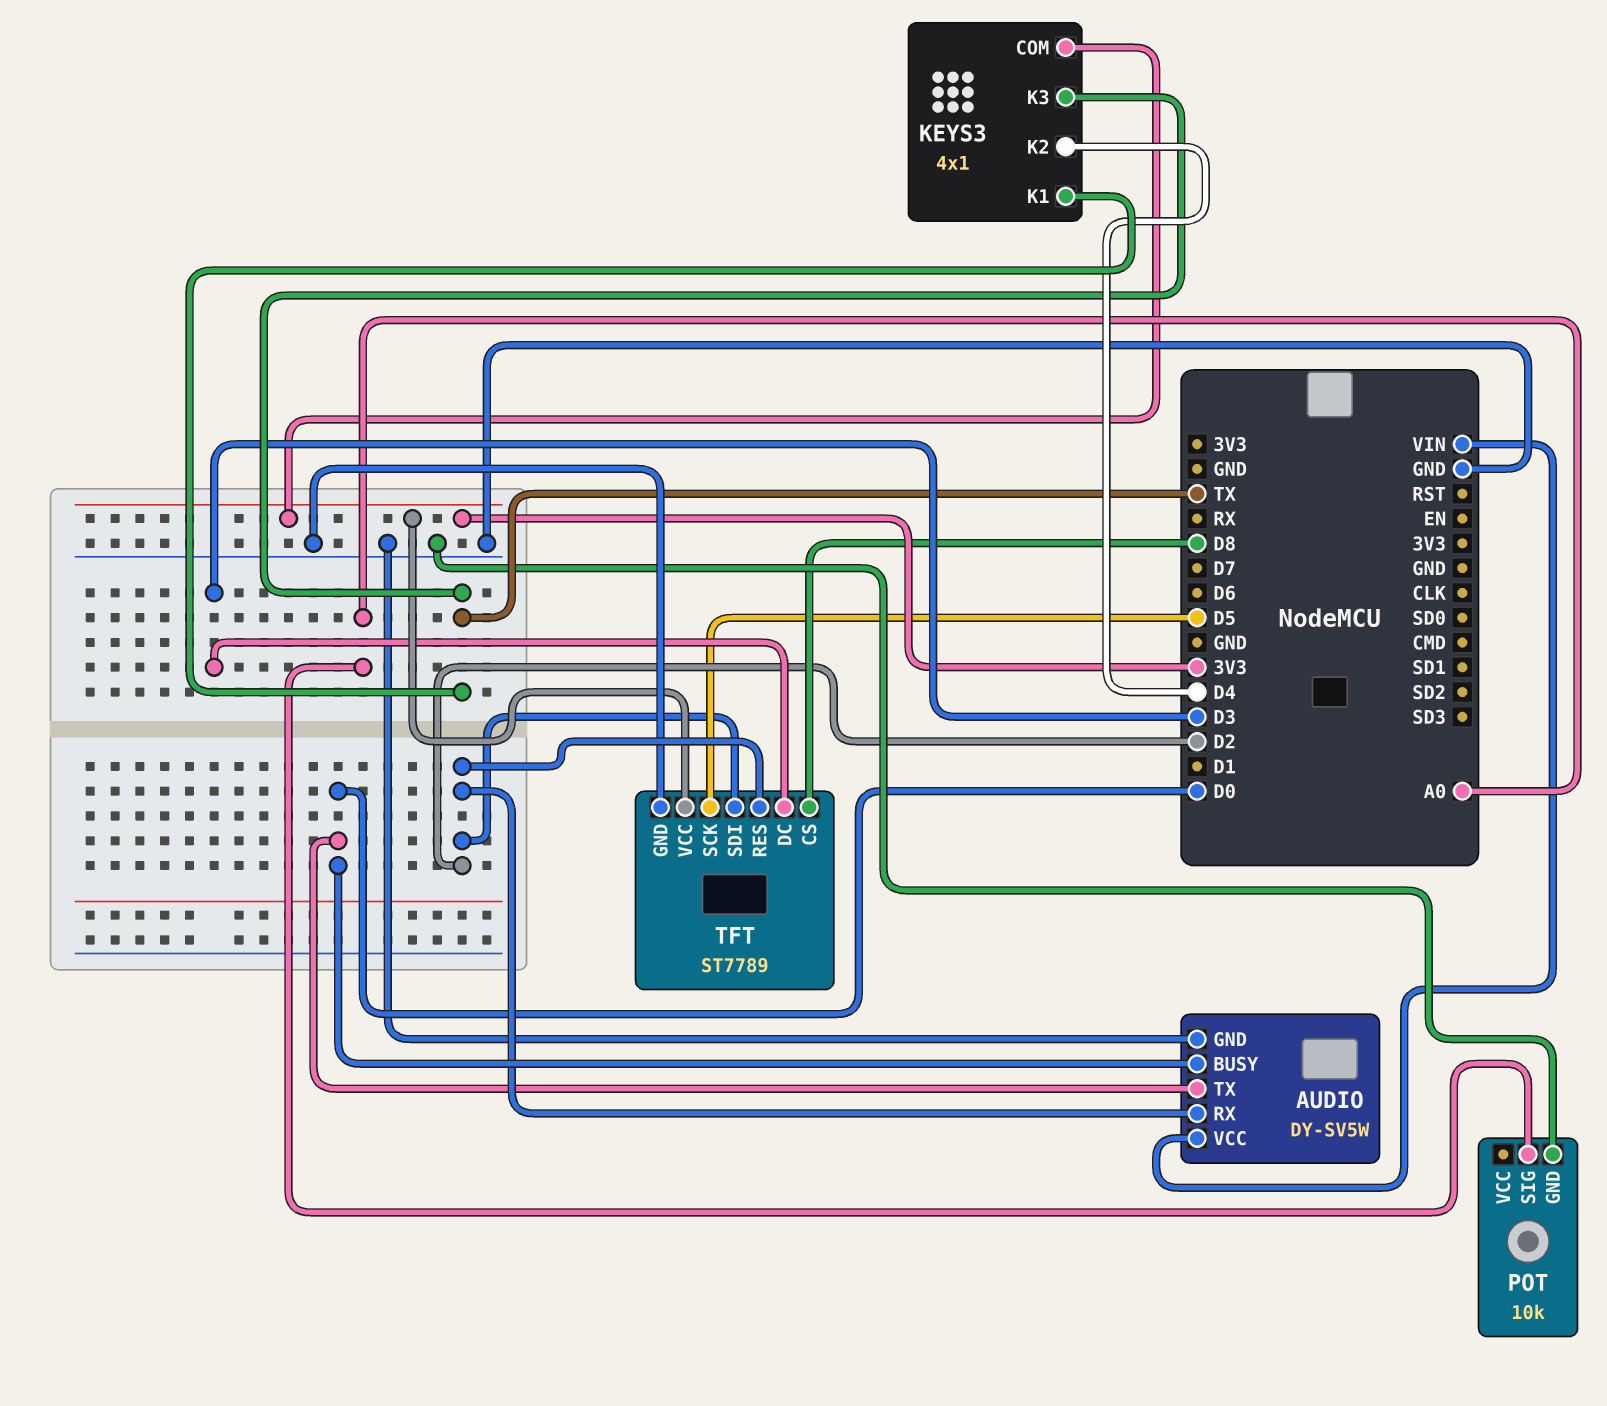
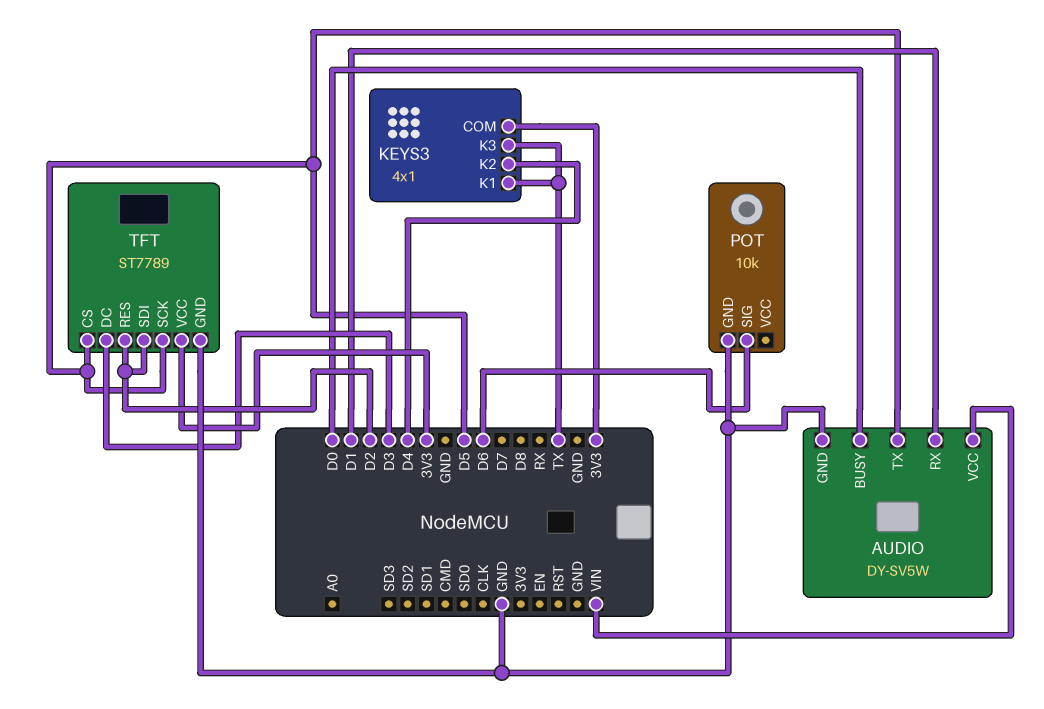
AUDIO pin RX: D2 -> D1
AUDIO pin TX: D0 -> D5
POT pin SIG: A0 -> D6
TFT pin CS: D8 -> D5

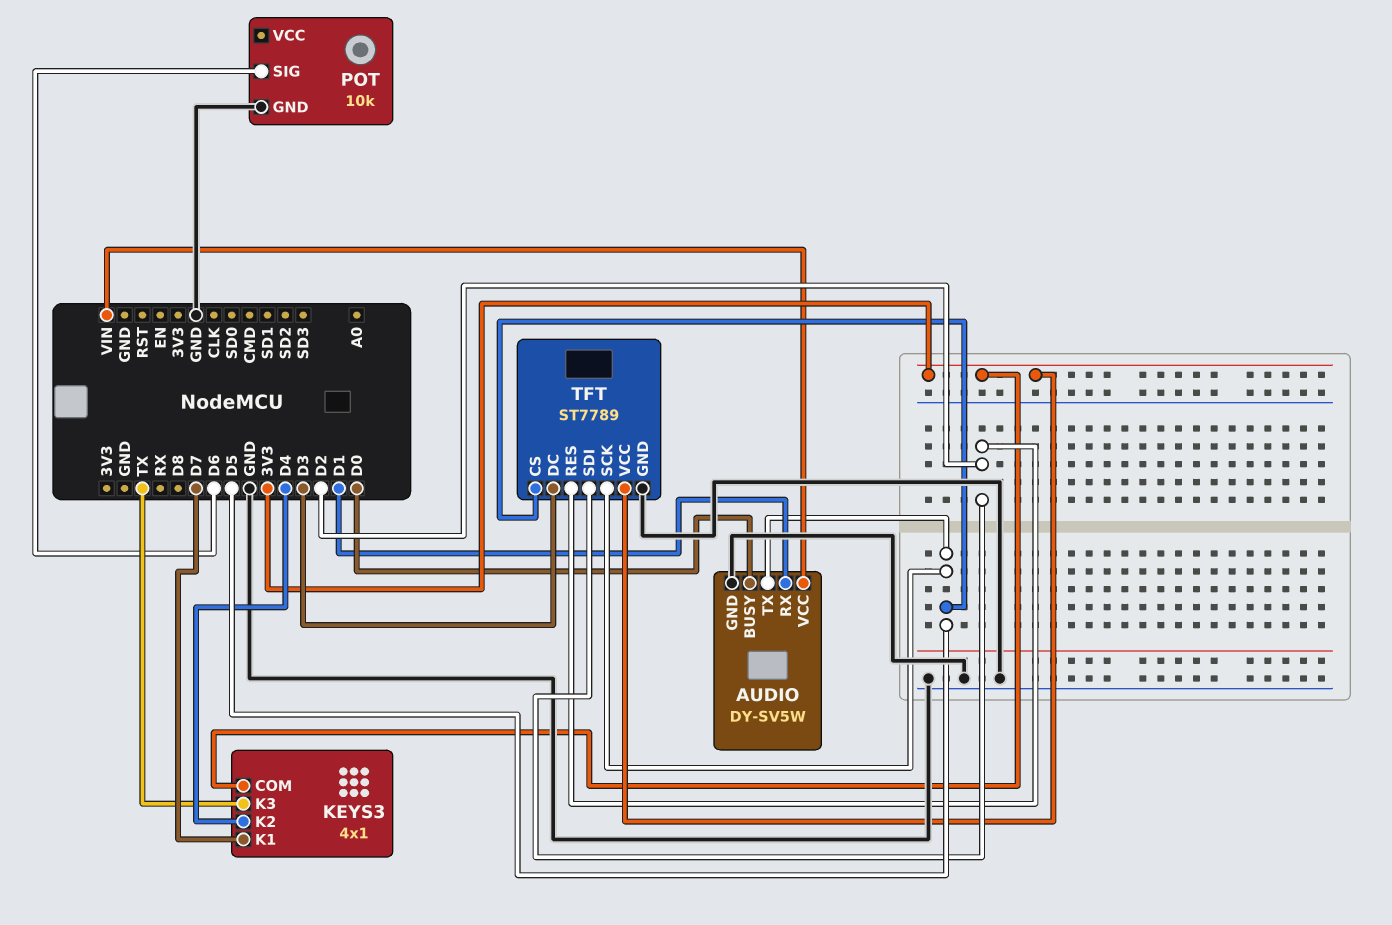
KEYS3 pin K1: TX -> D7

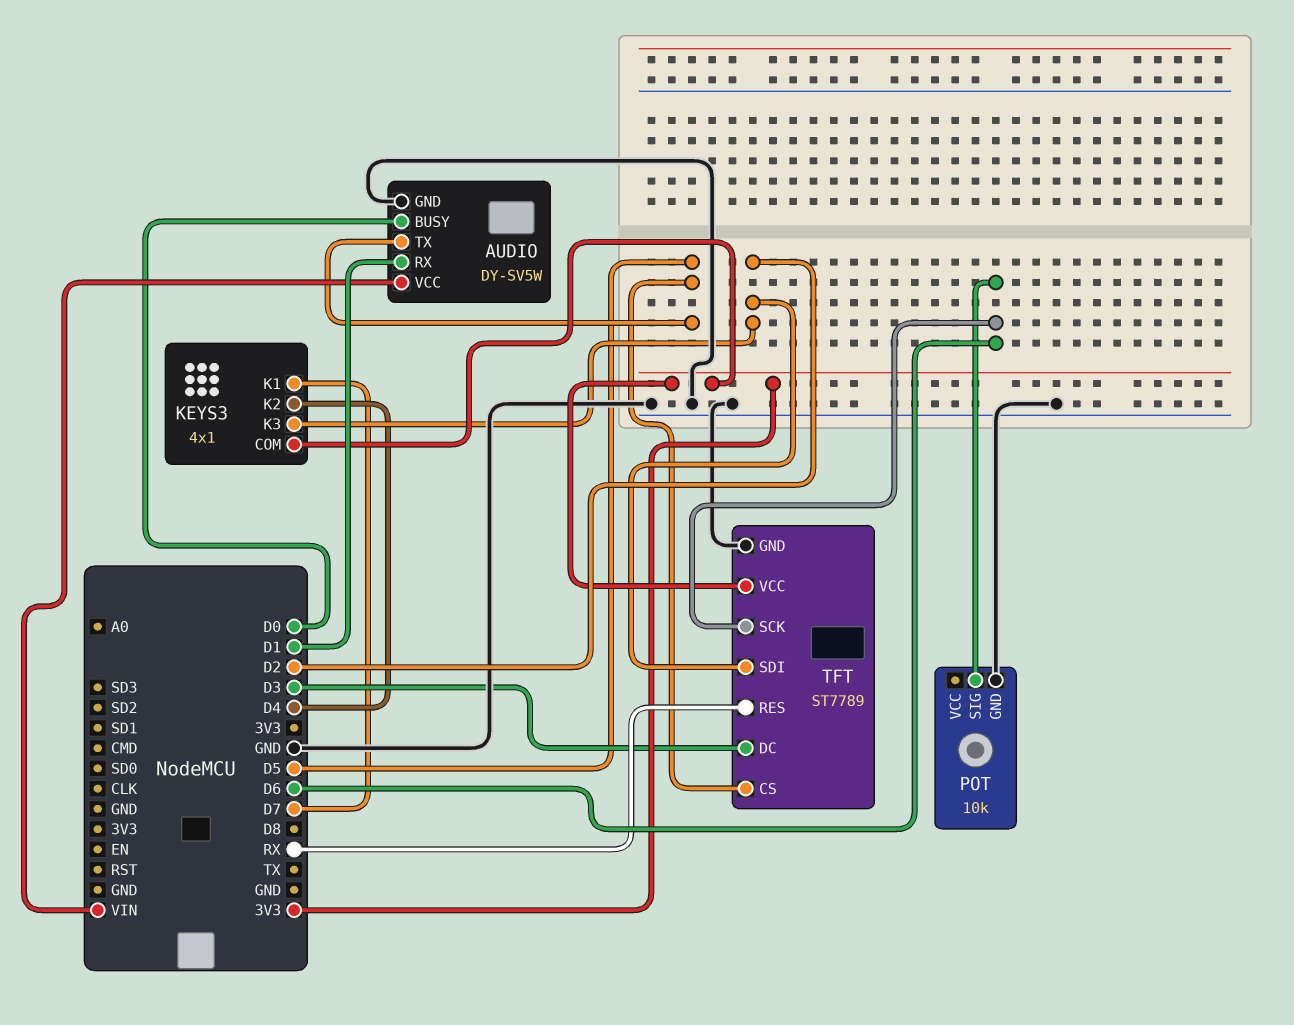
KEYS3 pin K3: TX -> D2
TFT pin RES: D2 -> RX
TFT pin SCK: D5 -> D6

